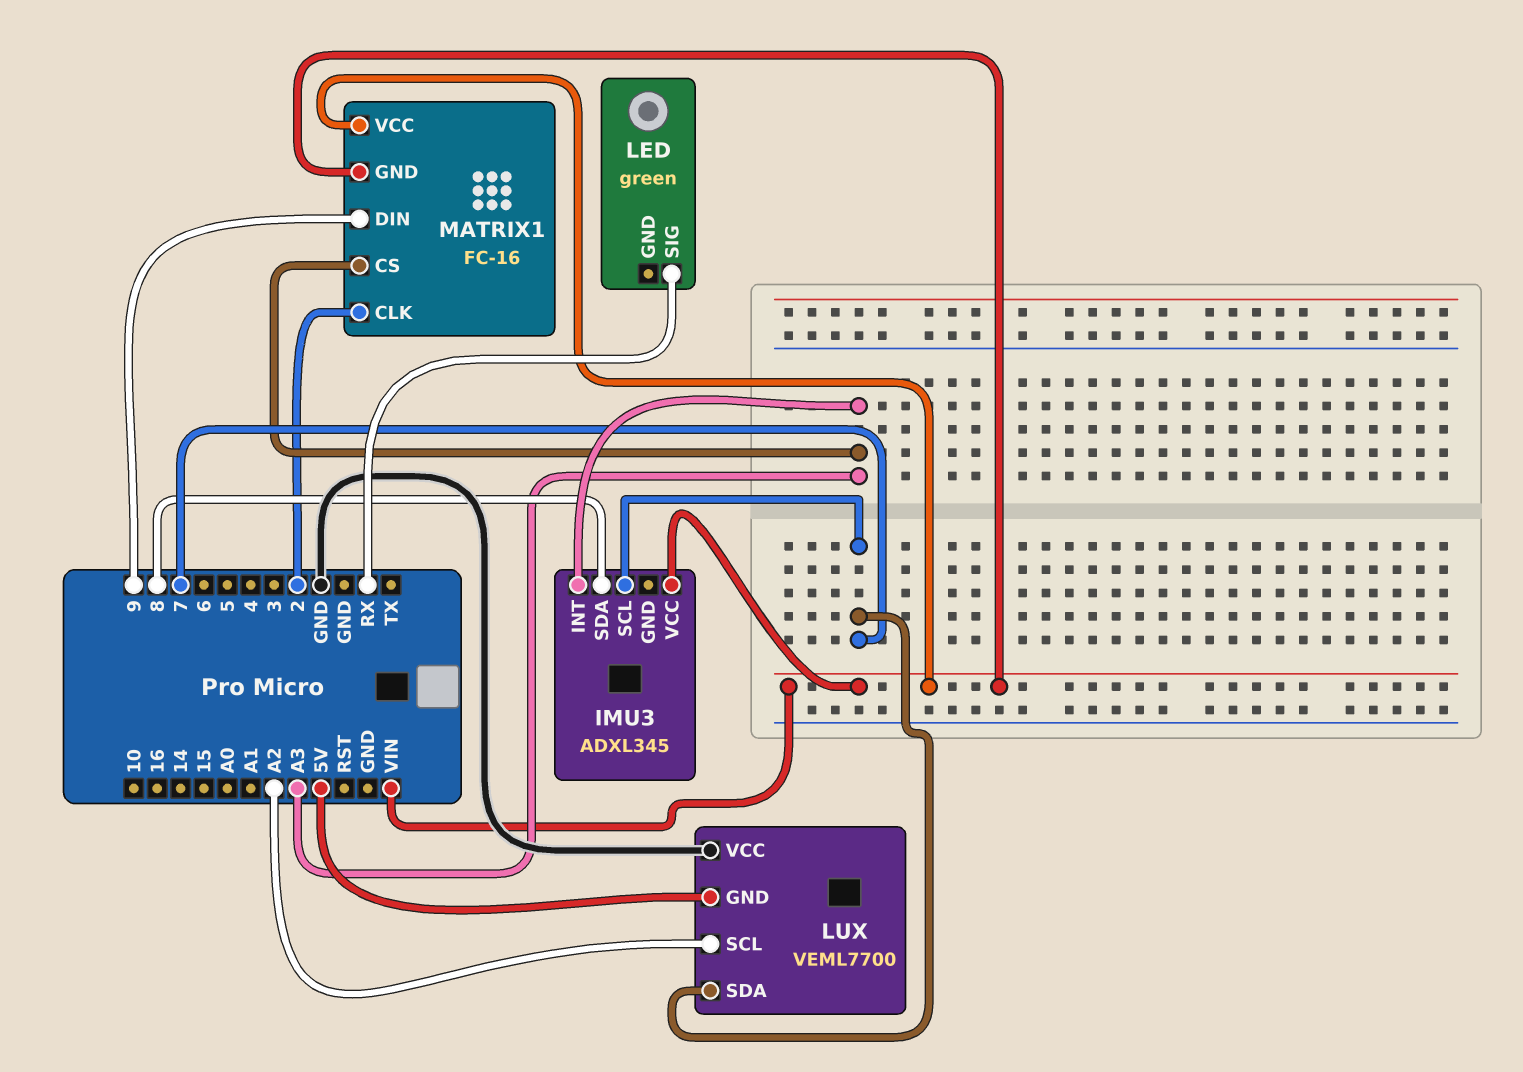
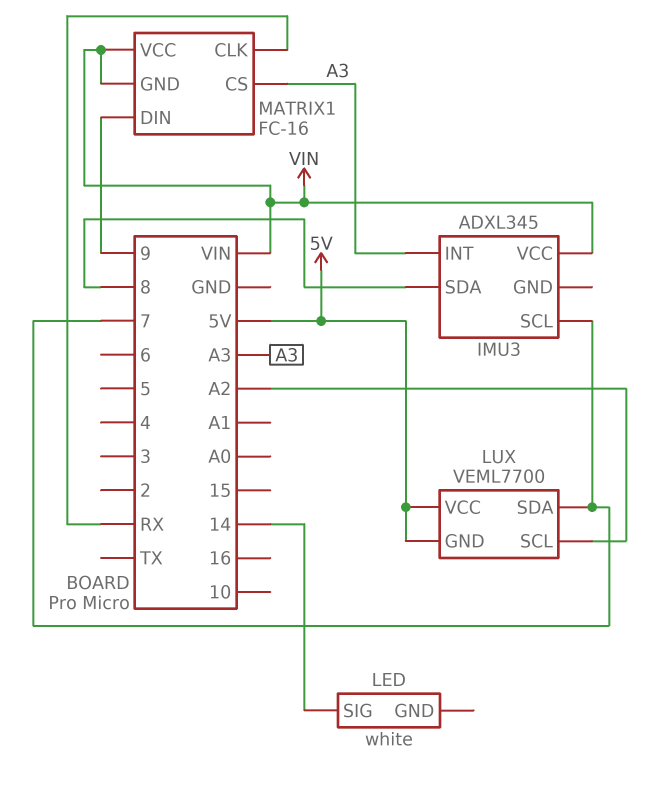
LED: green -> white
LED pin SIG: RX -> 14
LUX pin VCC: GND -> 5V
MATRIX1 pin CLK: 2 -> RX

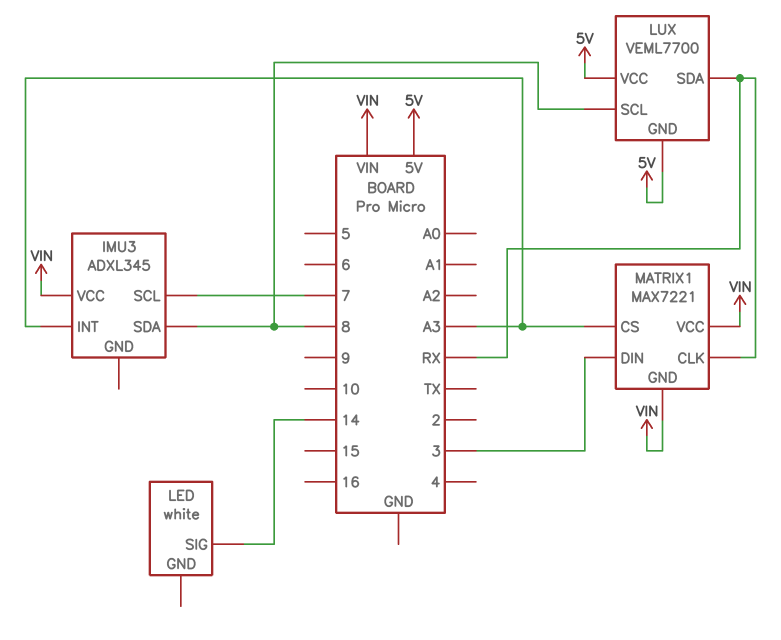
LUX pin SCL: A2 -> 8
LUX pin SDA: 7 -> RX
MATRIX1: FC-16 -> MAX7221
MATRIX1 pin DIN: 9 -> 3

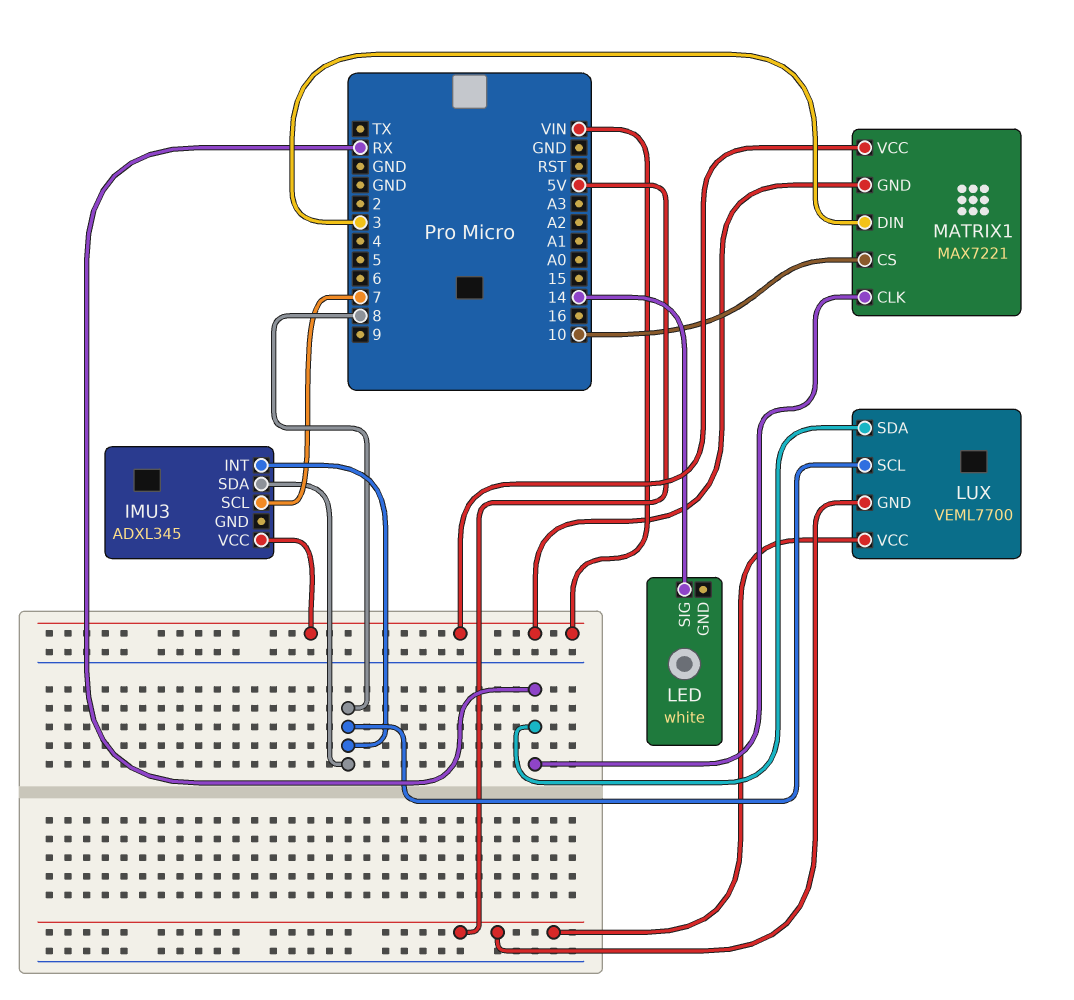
IMU3 pin INT: A3 -> 8
MATRIX1 pin CS: A3 -> 10

